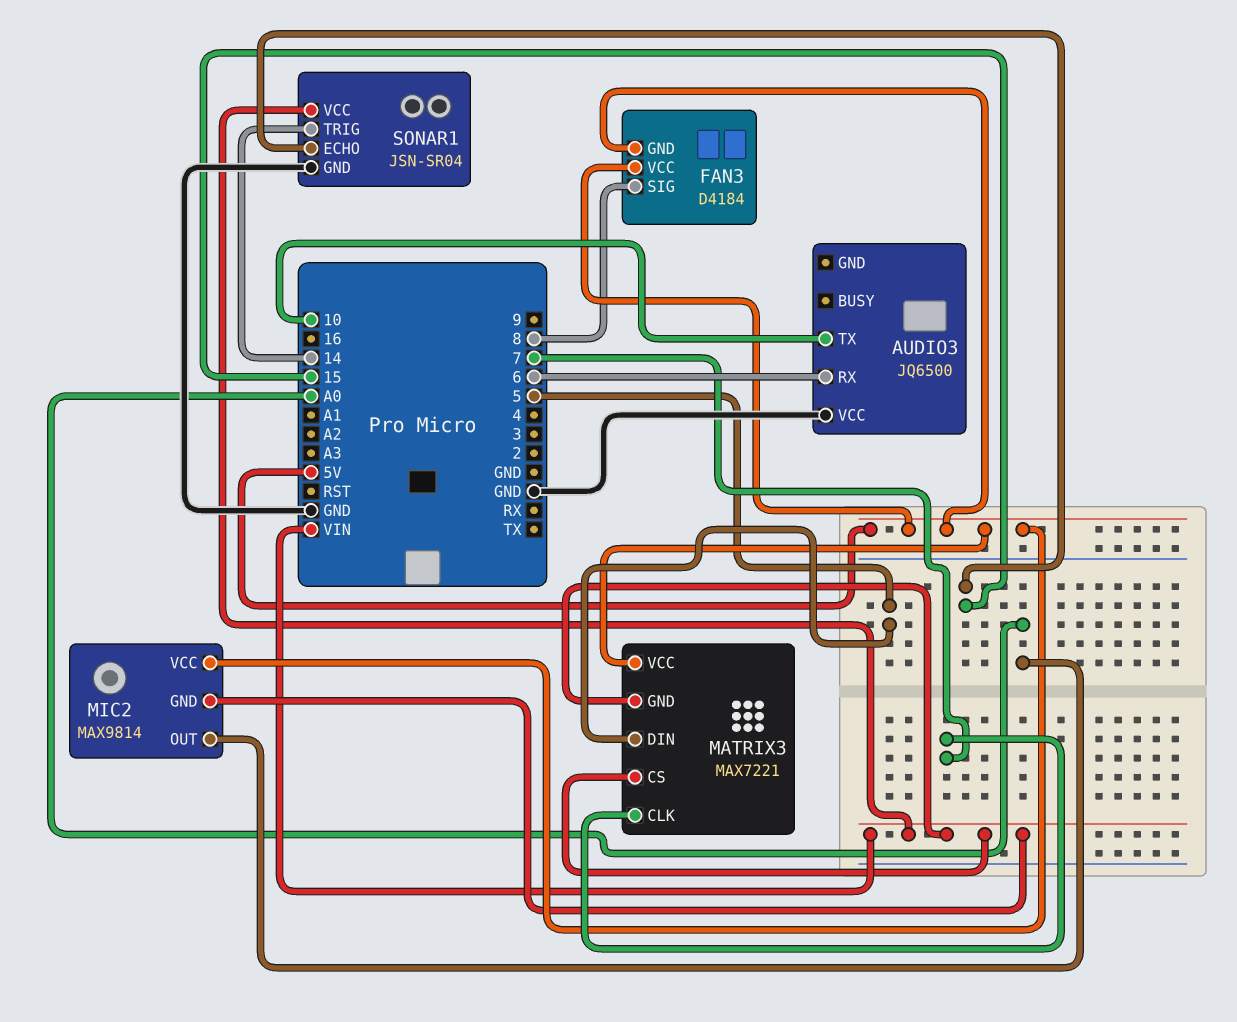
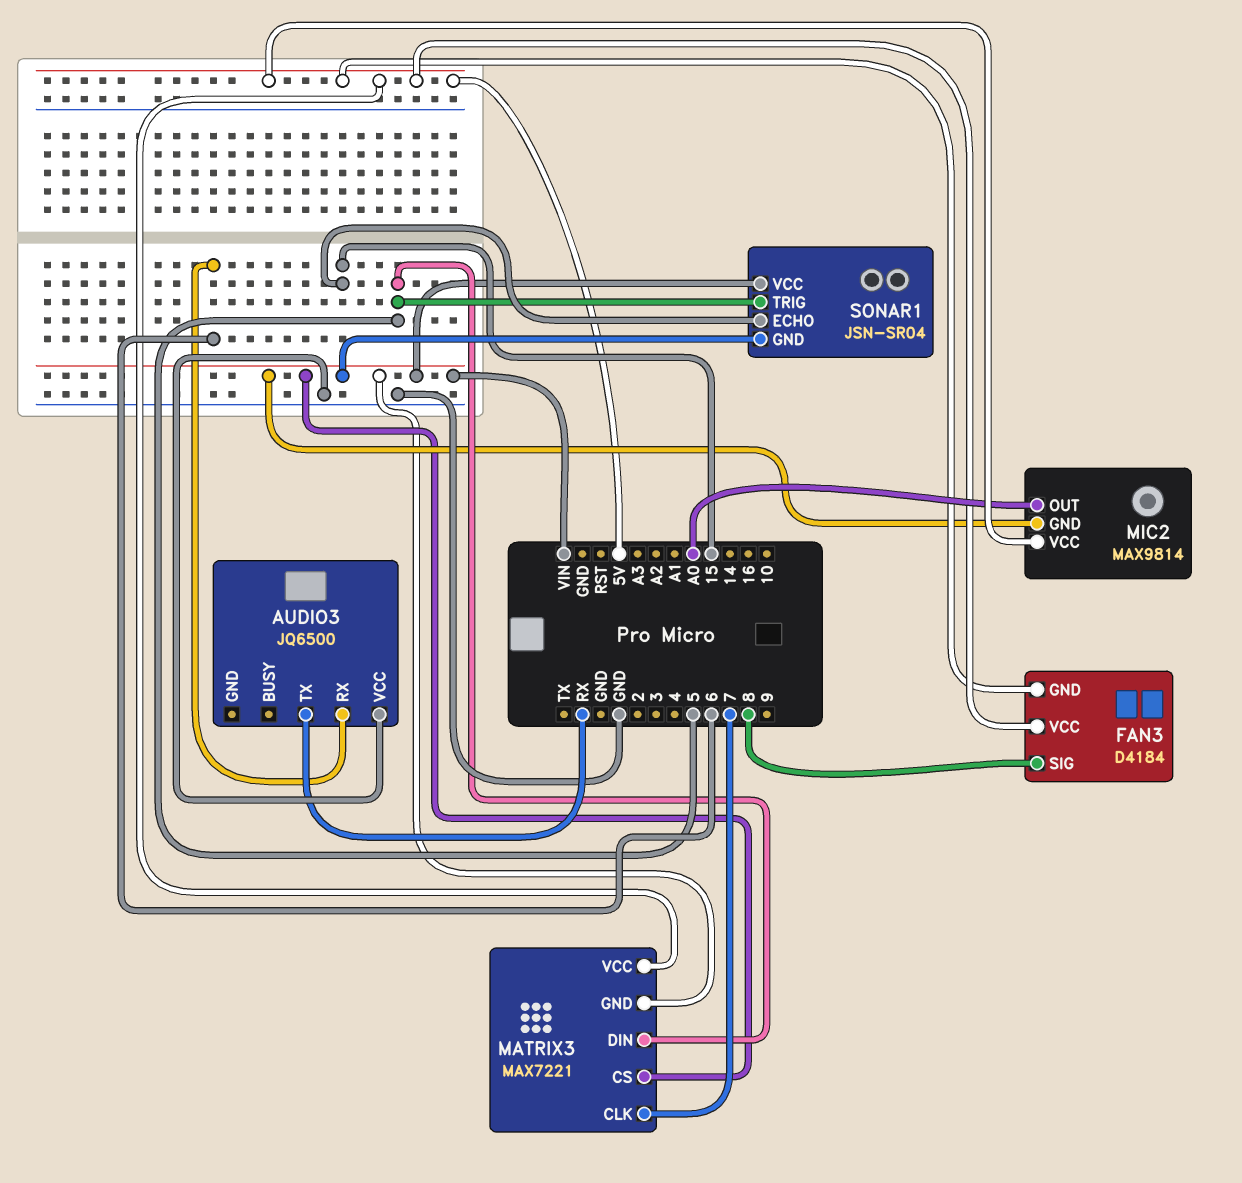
AUDIO3 pin TX: 10 -> RX
SONAR1 pin GND: GND -> VIN
SONAR1 pin TRIG: 14 -> 5

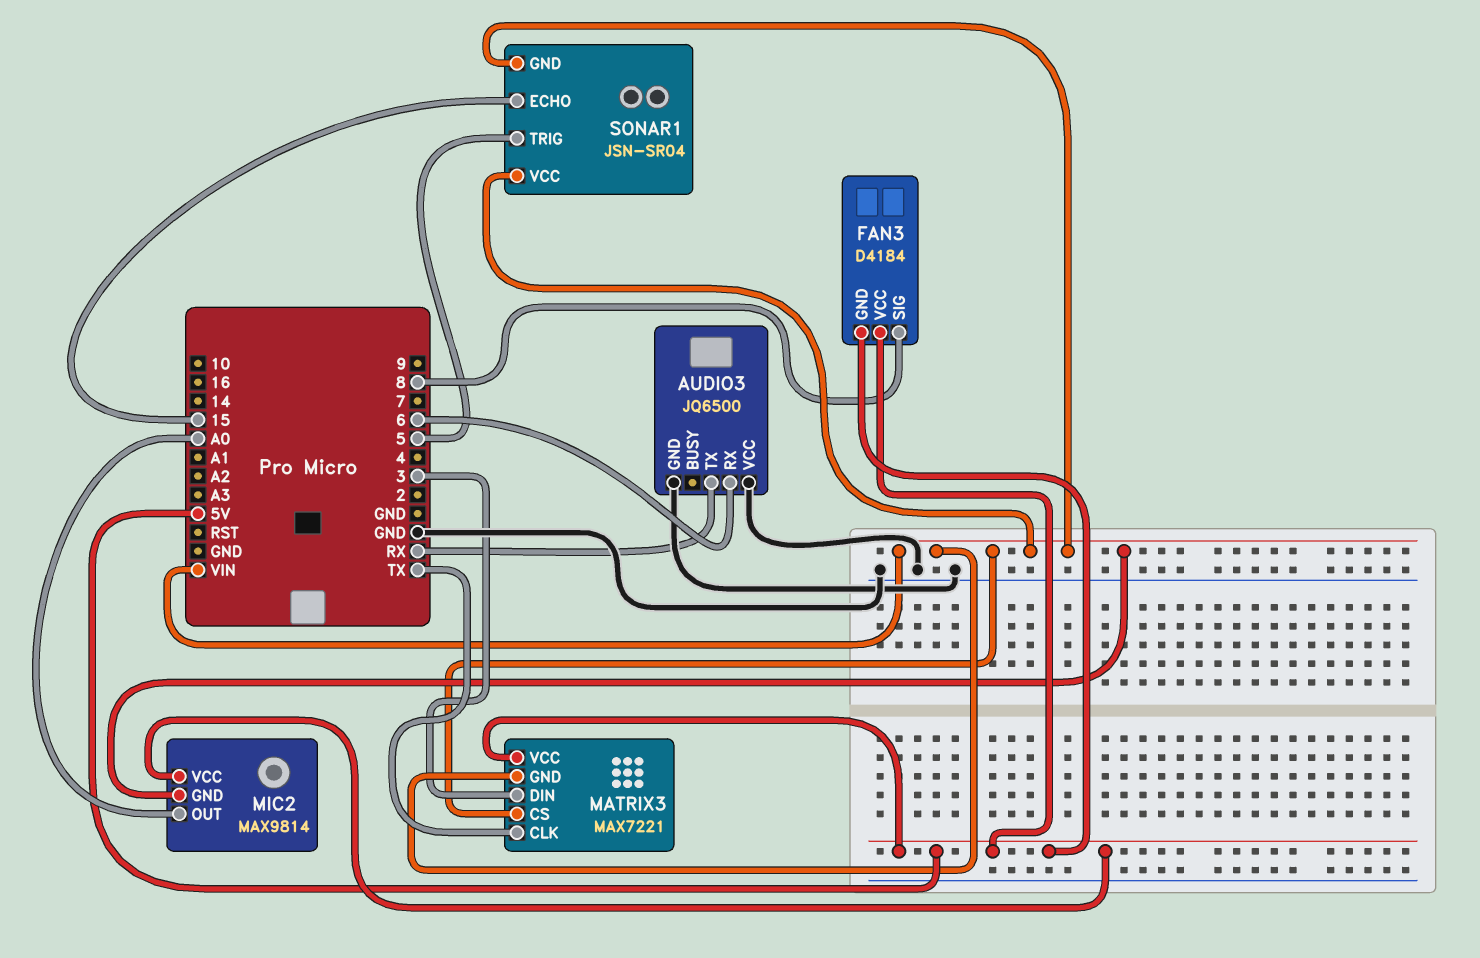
AUDIO3 pin GND: none -> GND
MATRIX3 pin CLK: 7 -> TX
MATRIX3 pin DIN: 5 -> 3

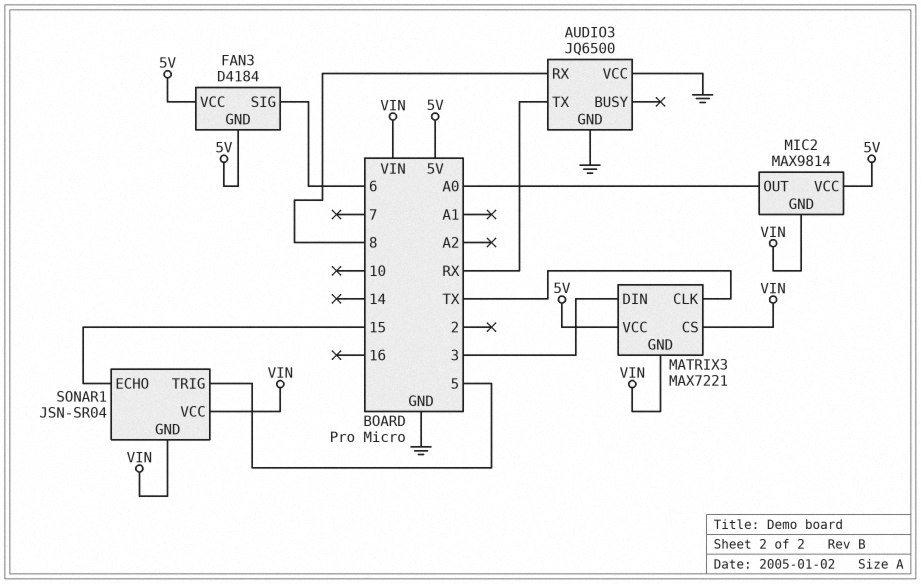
AUDIO3 pin RX: 6 -> 8
FAN3 pin SIG: 8 -> 6

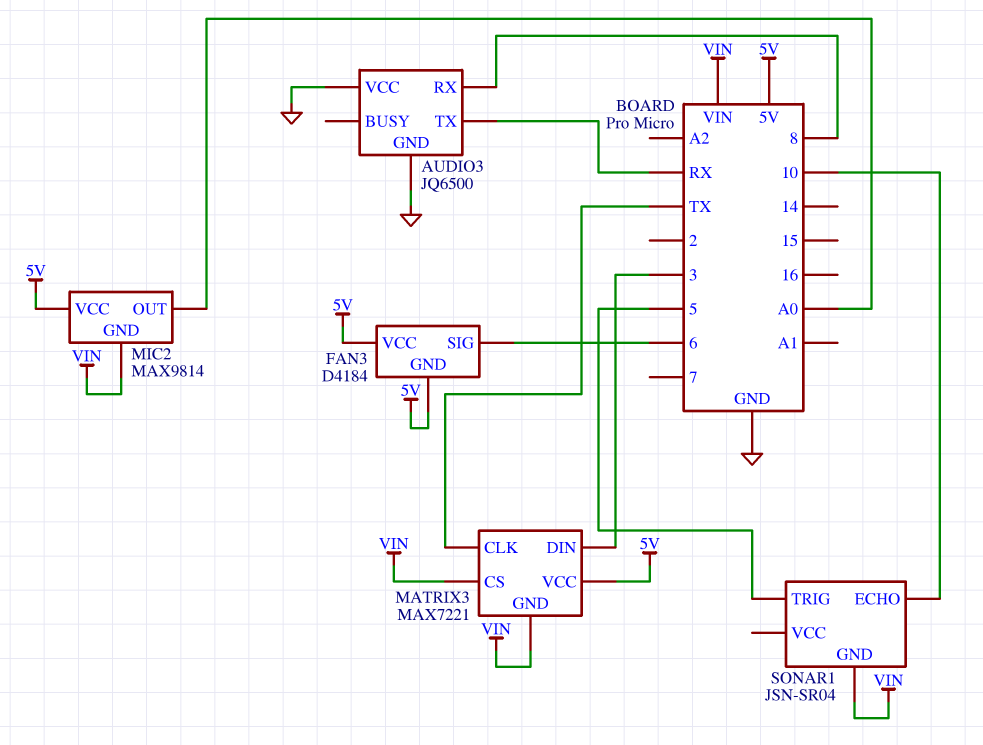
SONAR1 pin ECHO: 15 -> 10
SONAR1 pin VCC: VIN -> none

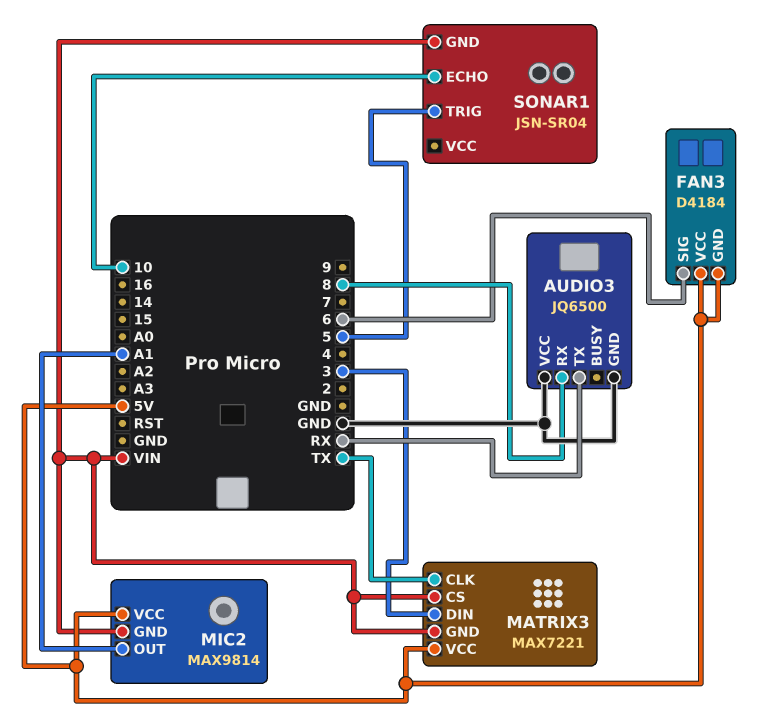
MIC2 pin OUT: A0 -> A1

